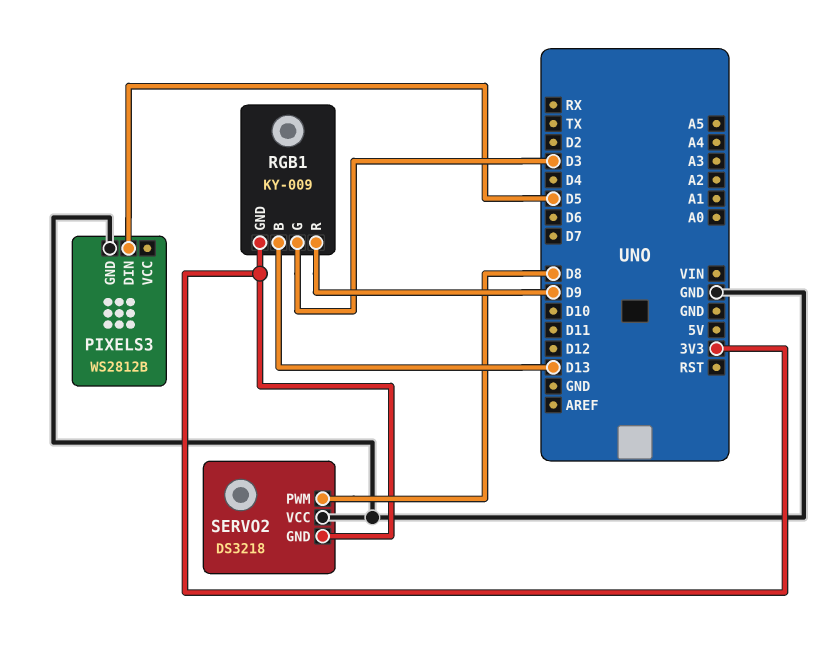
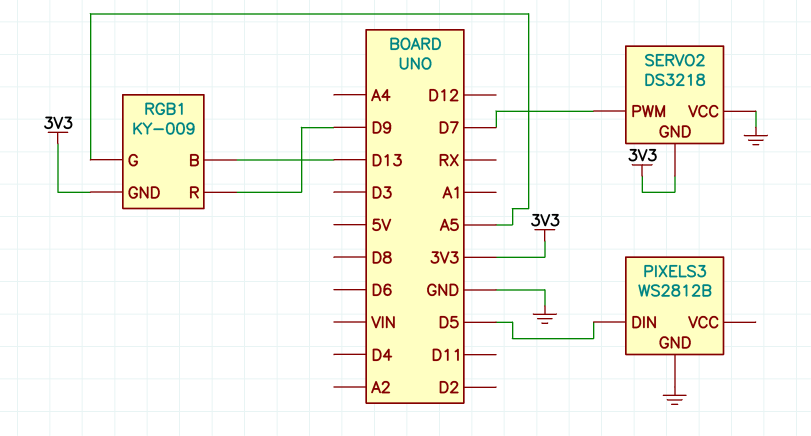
RGB1 pin G: D3 -> A5
SERVO2 pin PWM: D8 -> D7

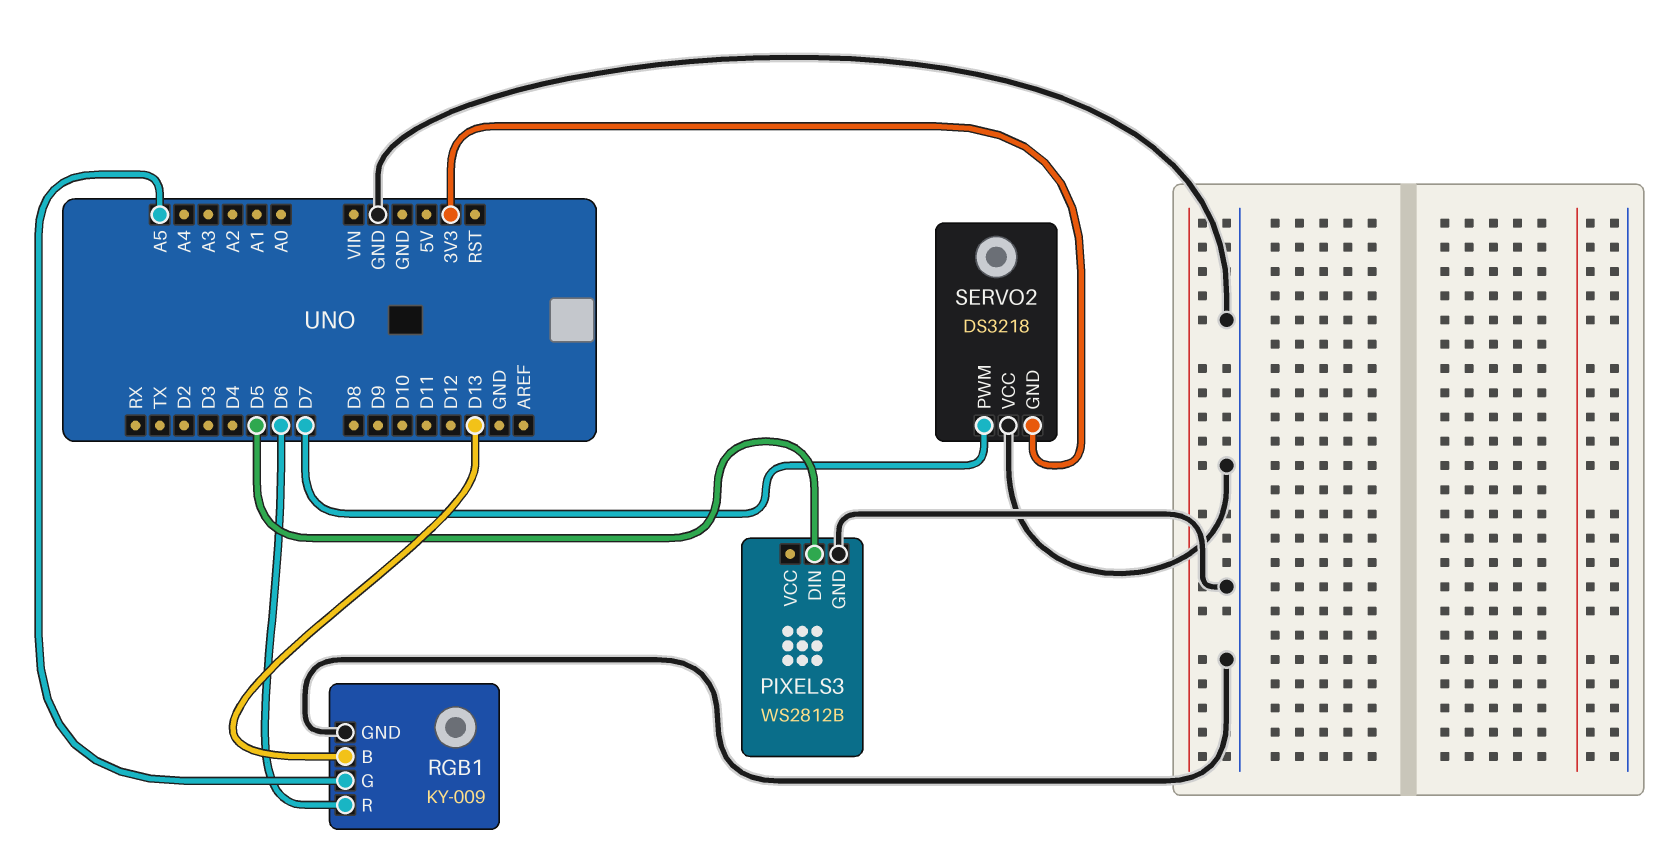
RGB1 pin GND: 3V3 -> GND
RGB1 pin R: D9 -> D6

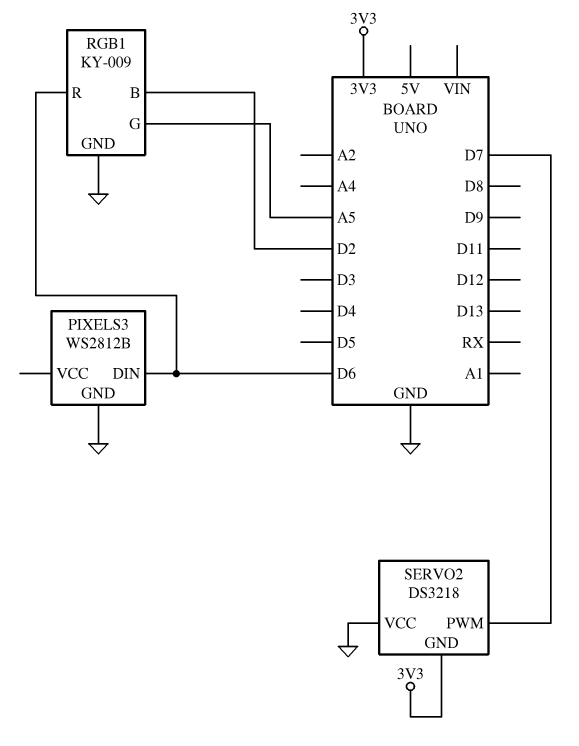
PIXELS3 pin DIN: D5 -> D6
RGB1 pin B: D13 -> D2

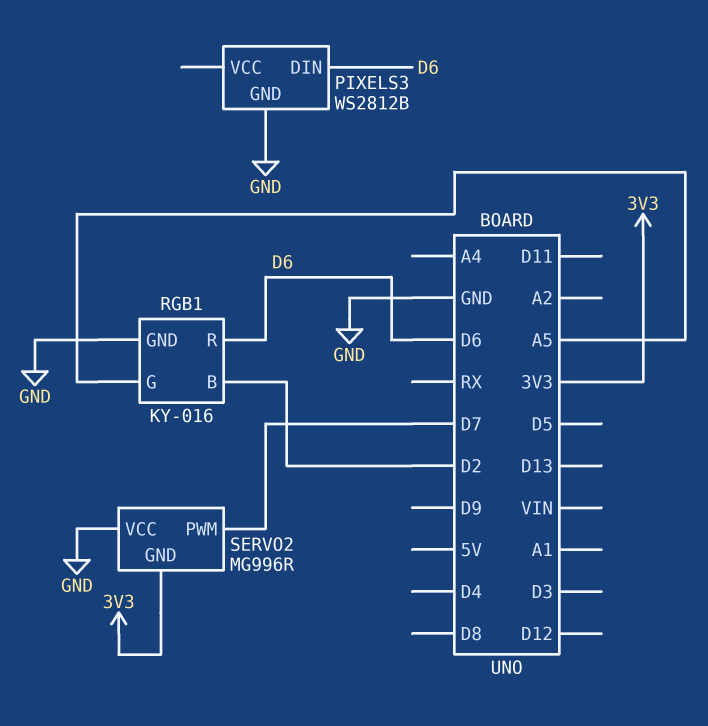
RGB1: KY-009 -> KY-016
SERVO2: DS3218 -> MG996R

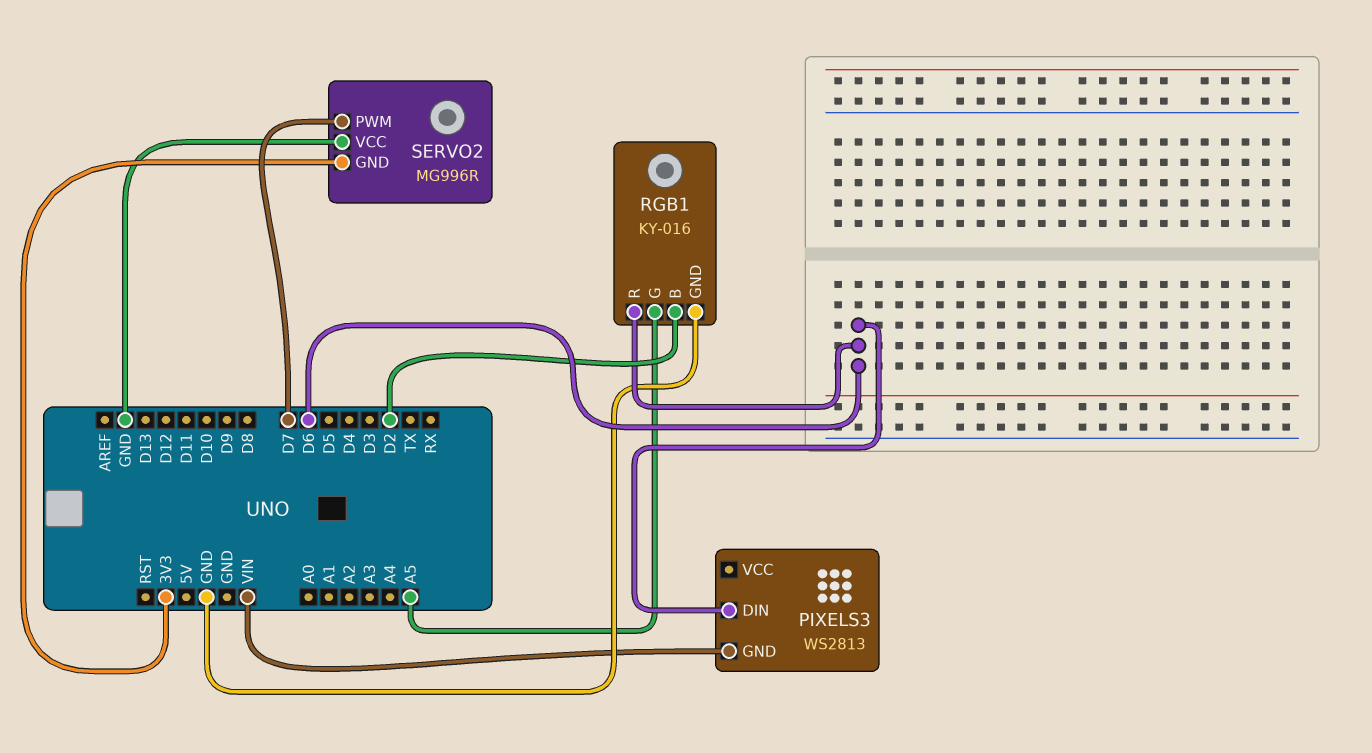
PIXELS3: WS2812B -> WS2813
PIXELS3 pin GND: GND -> VIN

